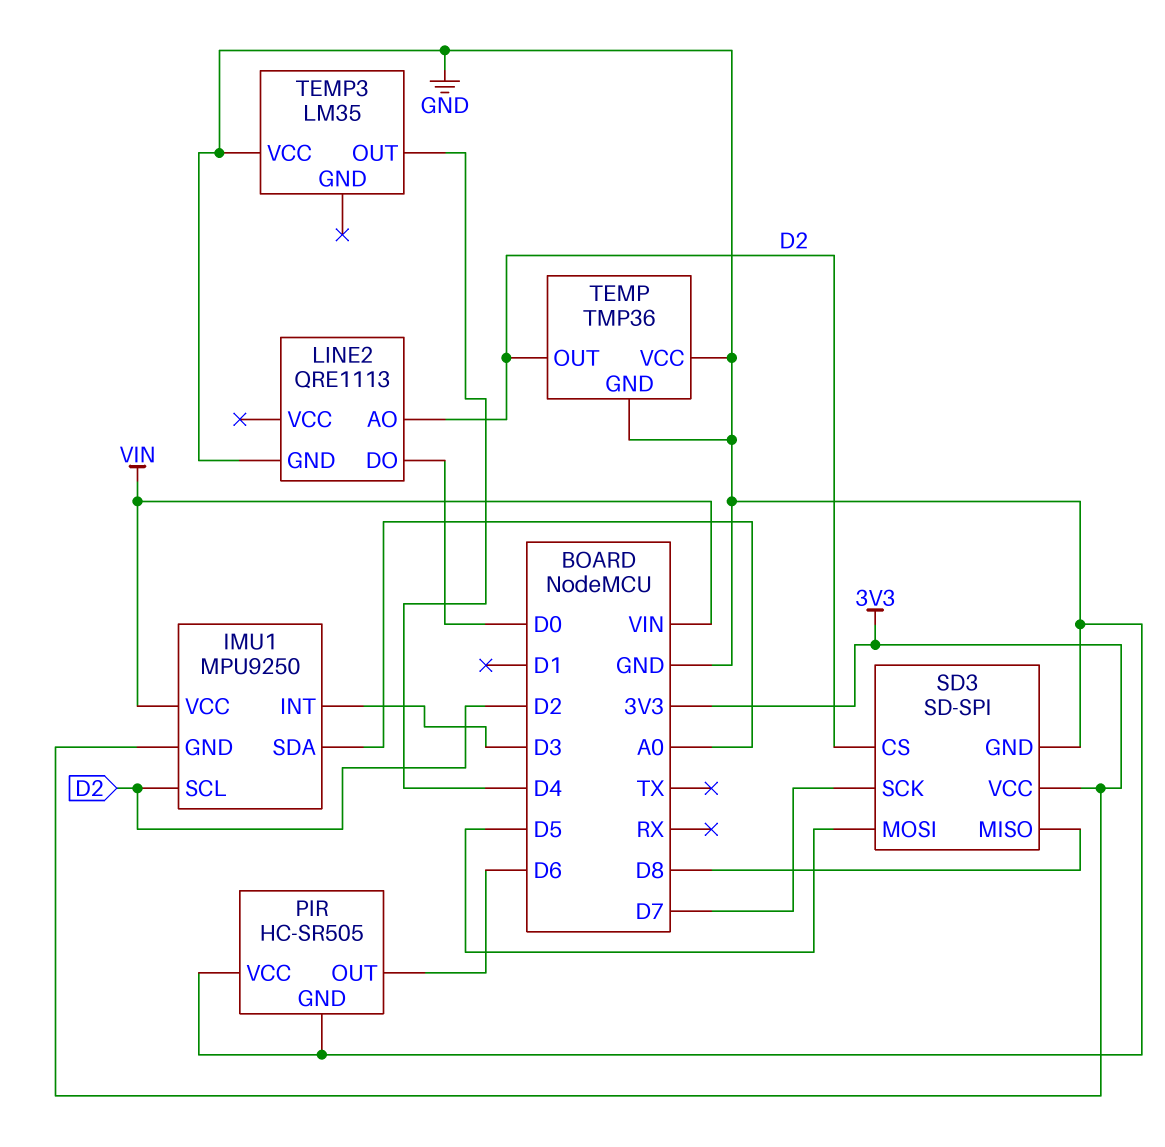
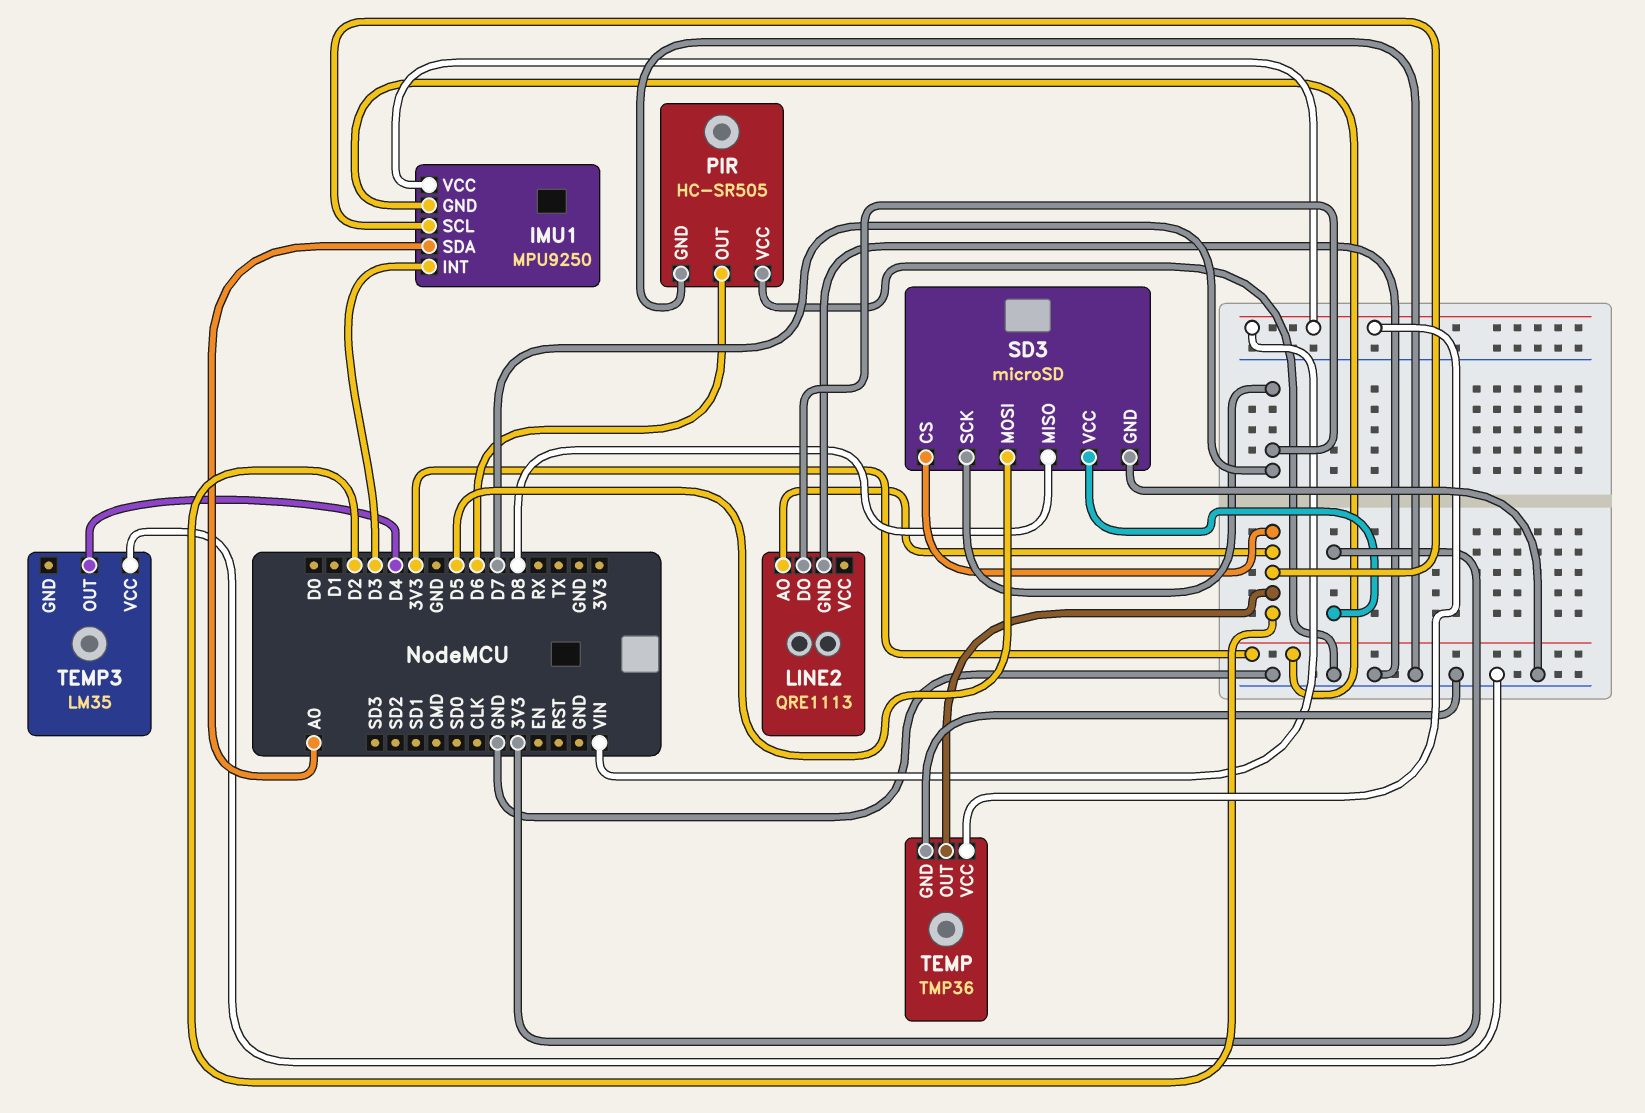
LINE2 pin DO: D0 -> D7
SD3: SD-SPI -> microSD
TEMP pin VCC: GND -> VIN

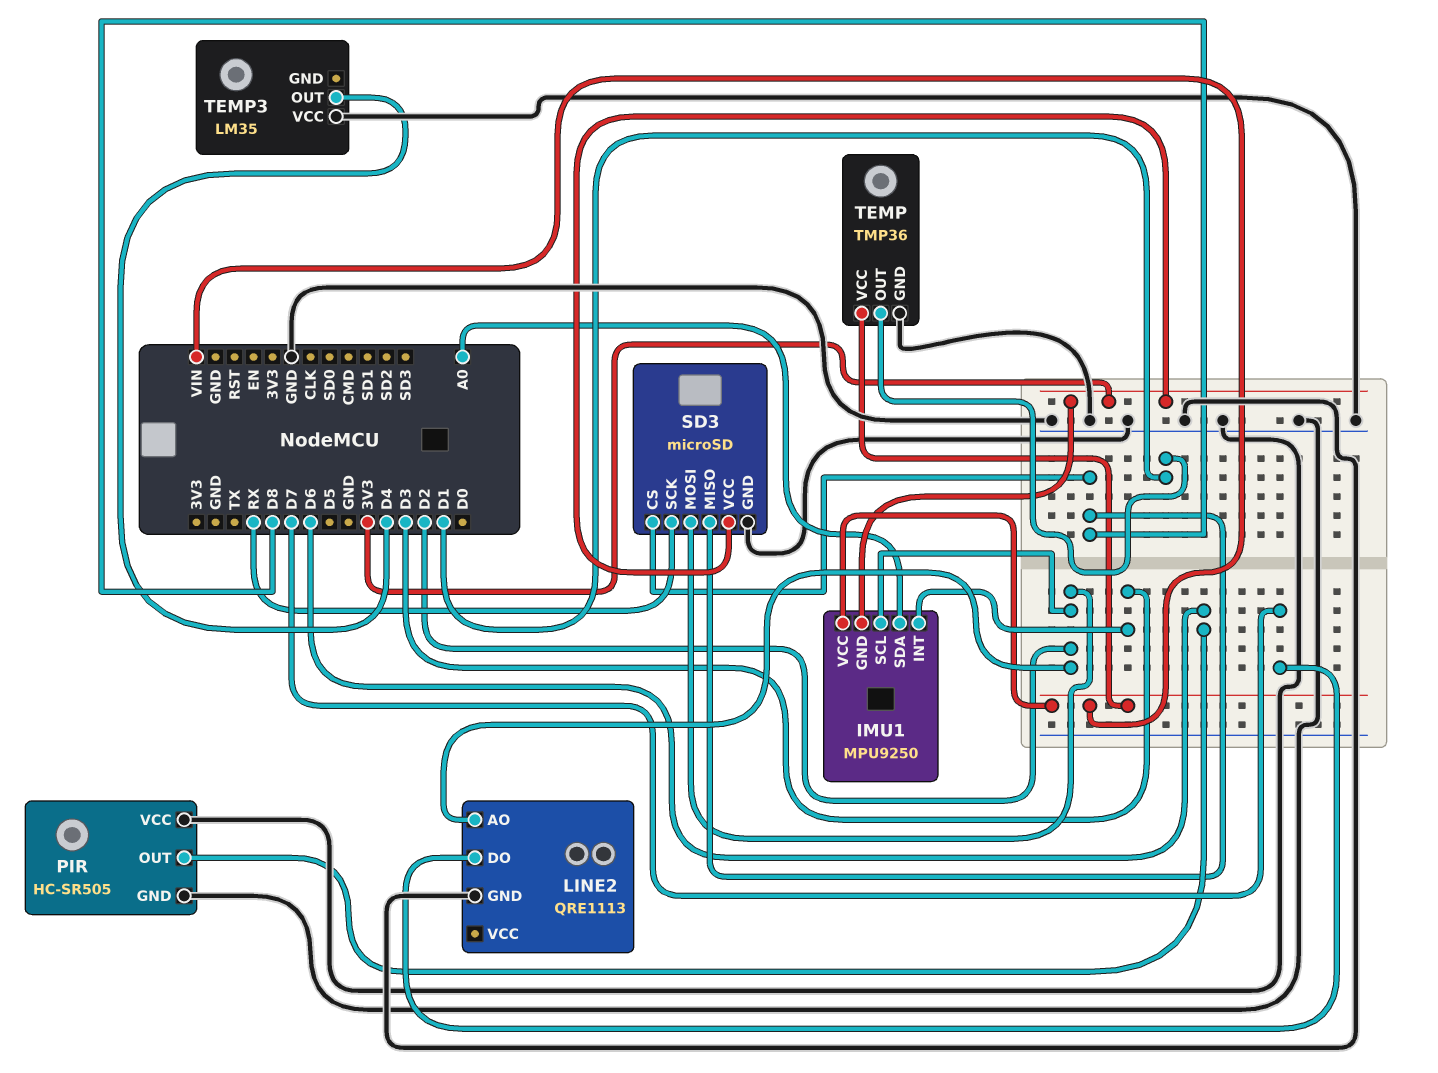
SD3 pin CS: D2 -> D8
SD3 pin MOSI: D5 -> D2
SD3 pin SCK: D7 -> RX
TEMP pin OUT: D2 -> D1

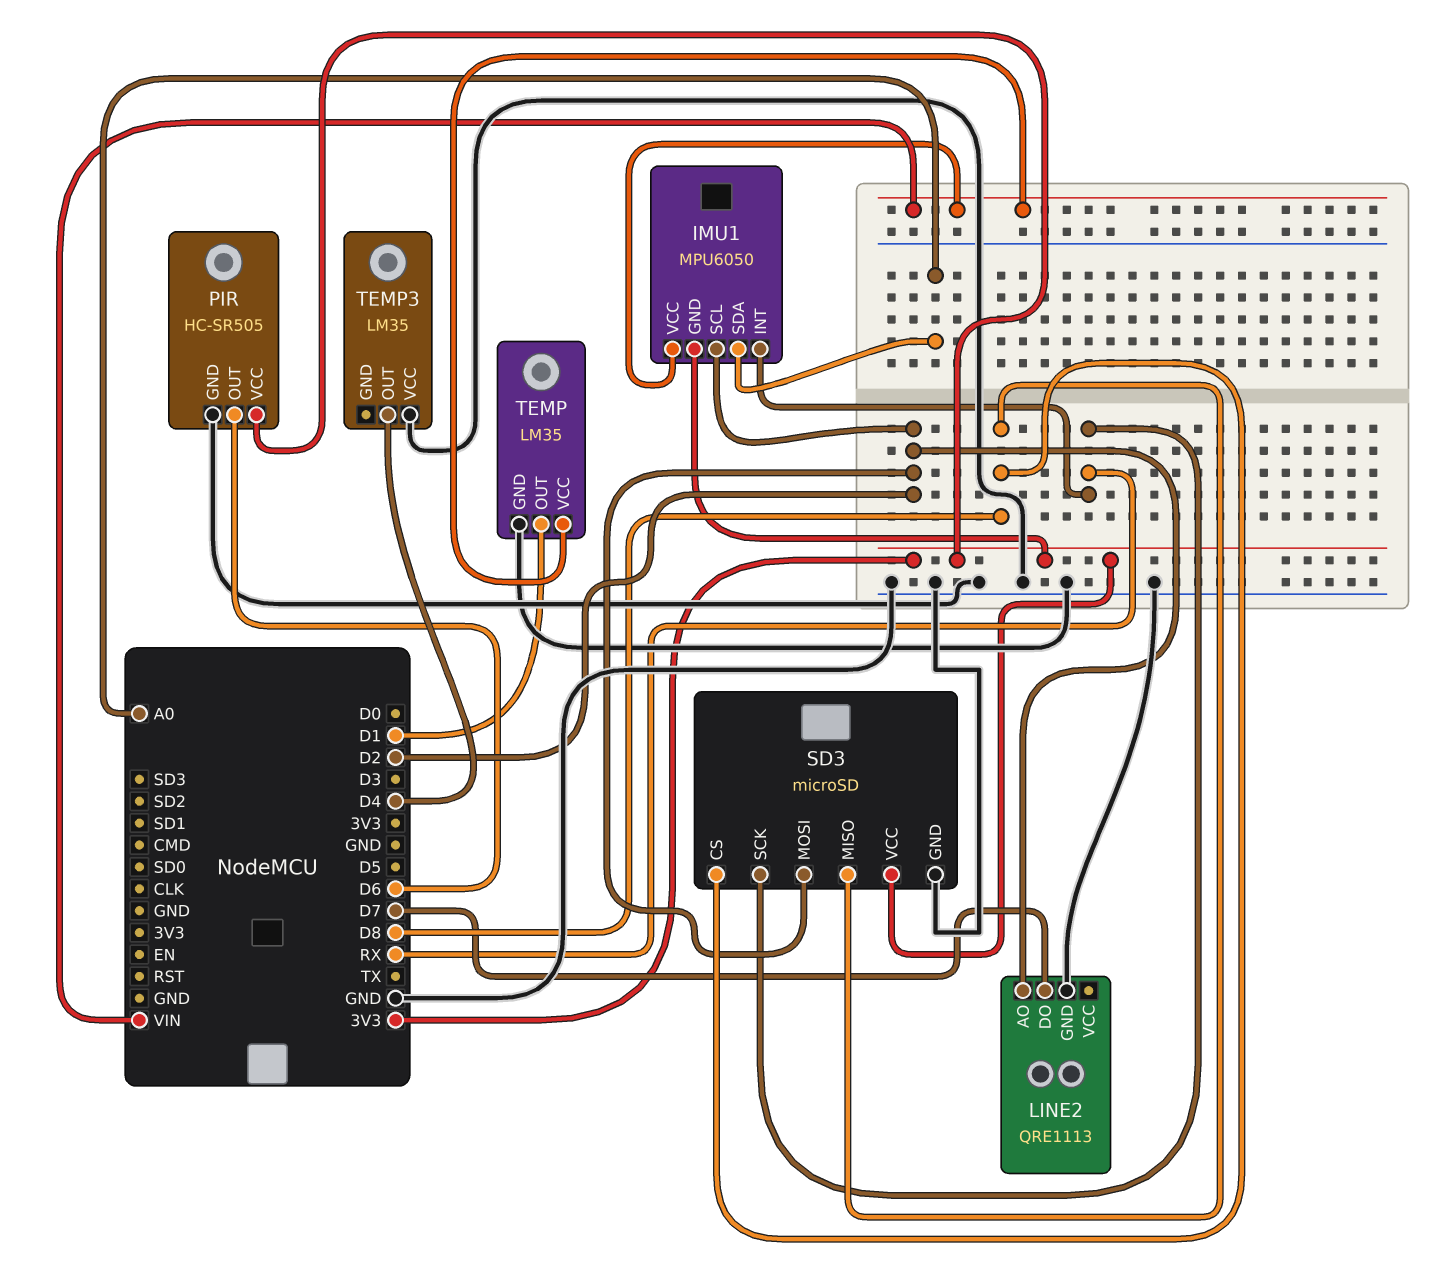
IMU1: MPU9250 -> MPU6050
IMU1 pin INT: D3 -> RX
PIR pin VCC: GND -> 3V3
TEMP: TMP36 -> LM35

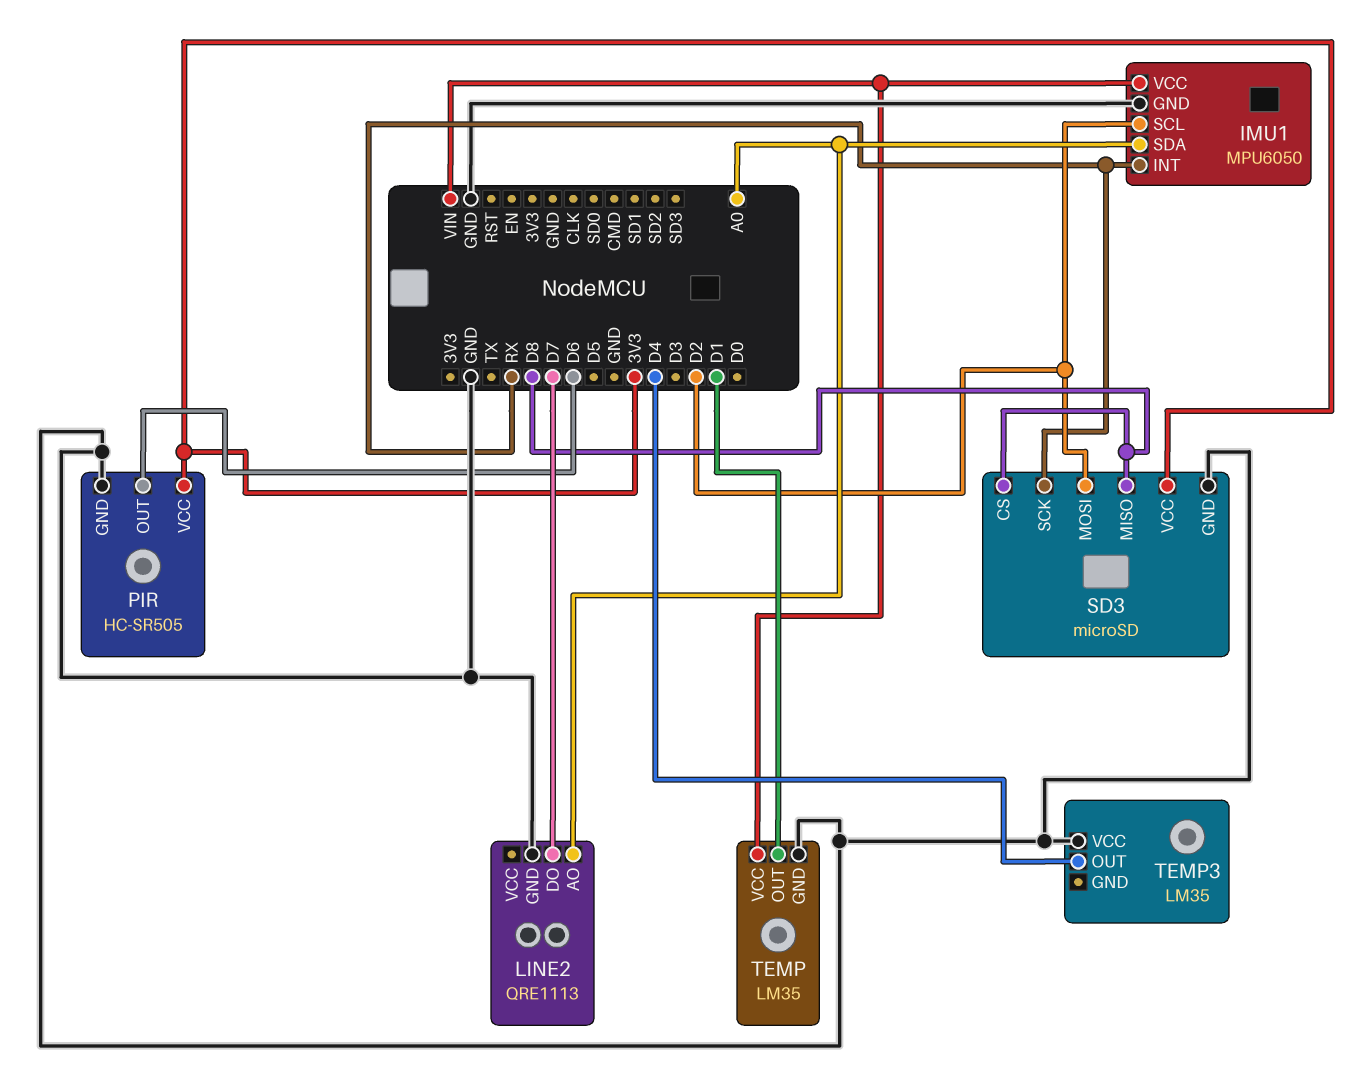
IMU1 pin GND: 3V3 -> GND
LINE2 pin AO: D2 -> A0

